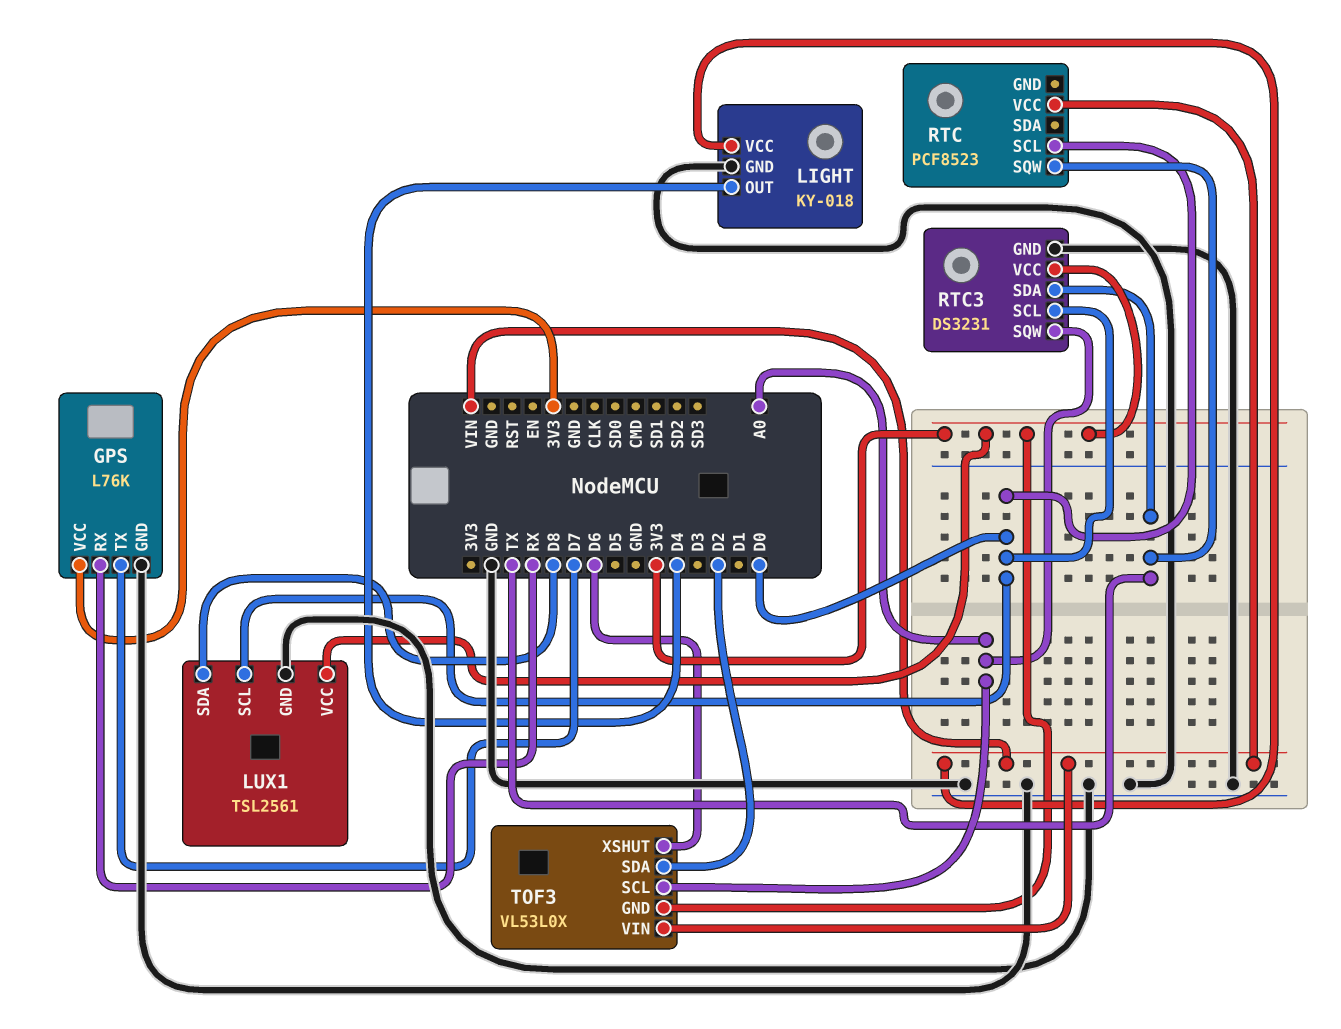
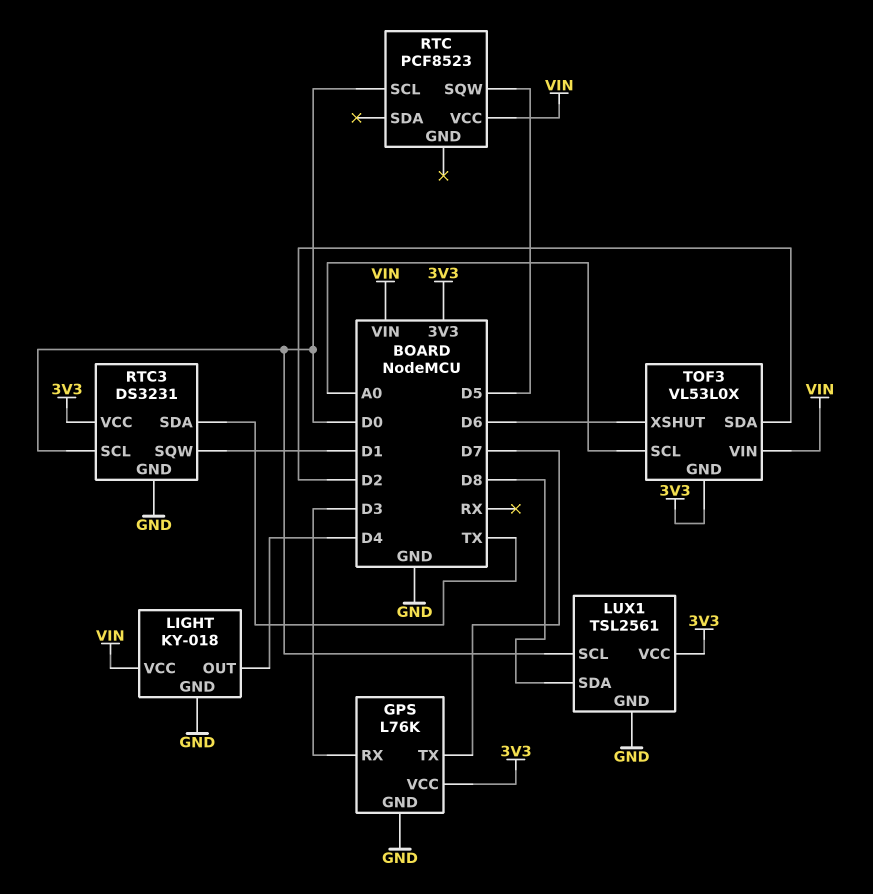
GPS pin RX: RX -> D3
RTC pin SQW: TX -> D5
RTC3 pin SQW: A0 -> D1

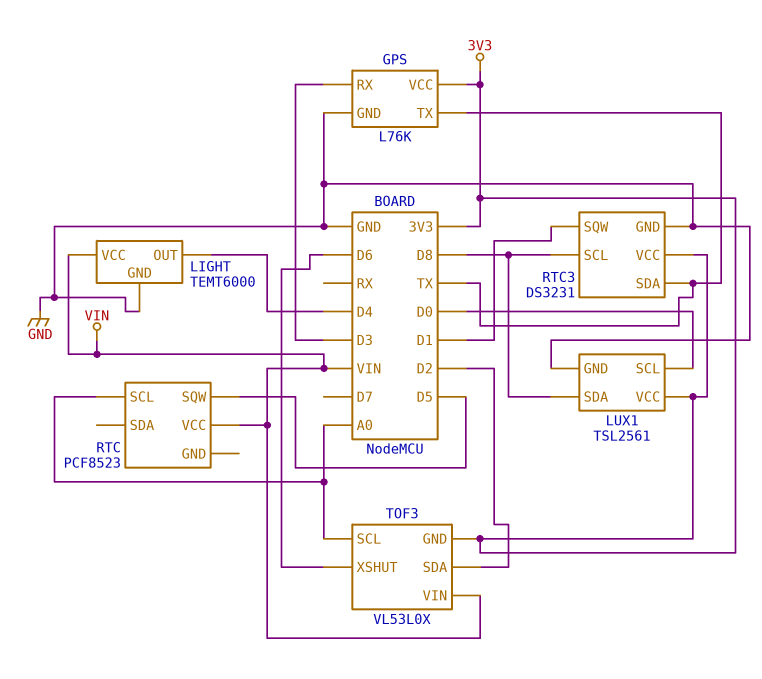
GPS pin TX: D7 -> TX
LIGHT: KY-018 -> TEMT6000
RTC pin SCL: D0 -> A0
RTC3 pin SCL: D0 -> D8

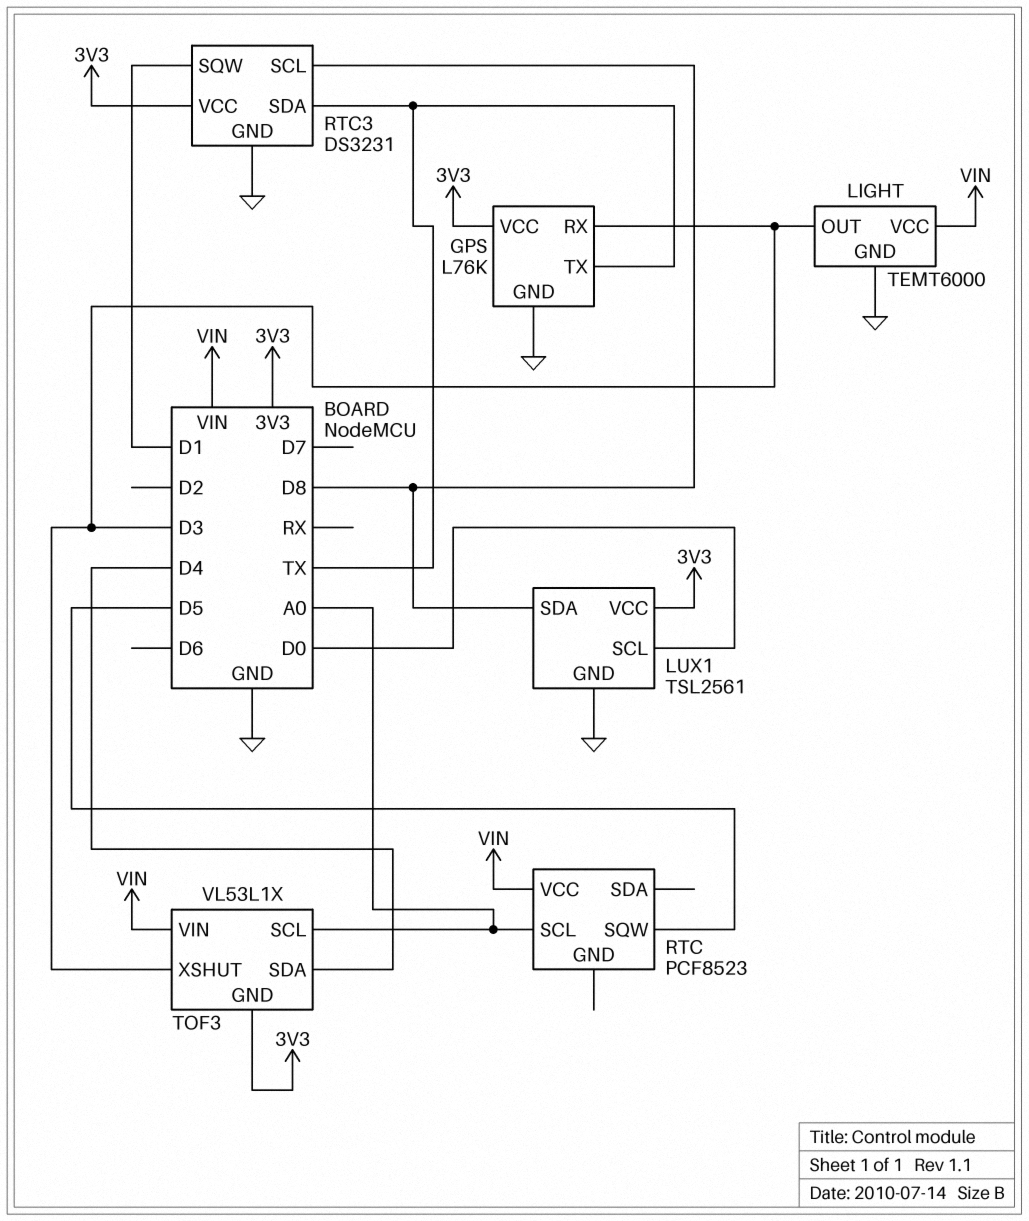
LIGHT pin OUT: D4 -> D3
TOF3: VL53L0X -> VL53L1X
TOF3 pin SDA: D2 -> D4
TOF3 pin XSHUT: D6 -> D3

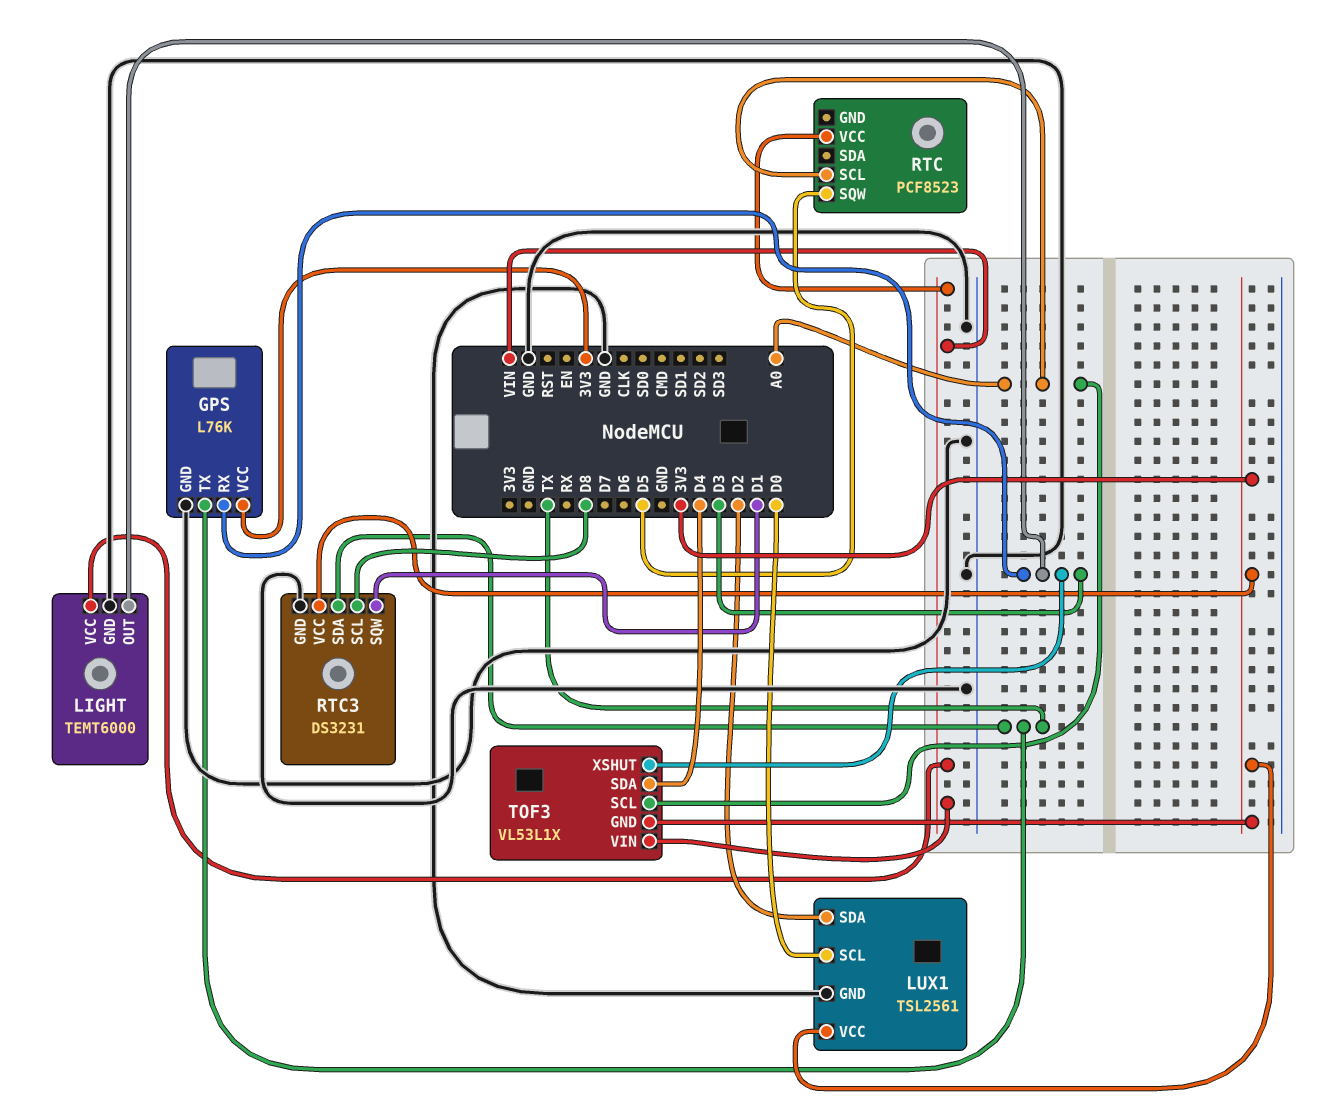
LUX1 pin SDA: D8 -> D2

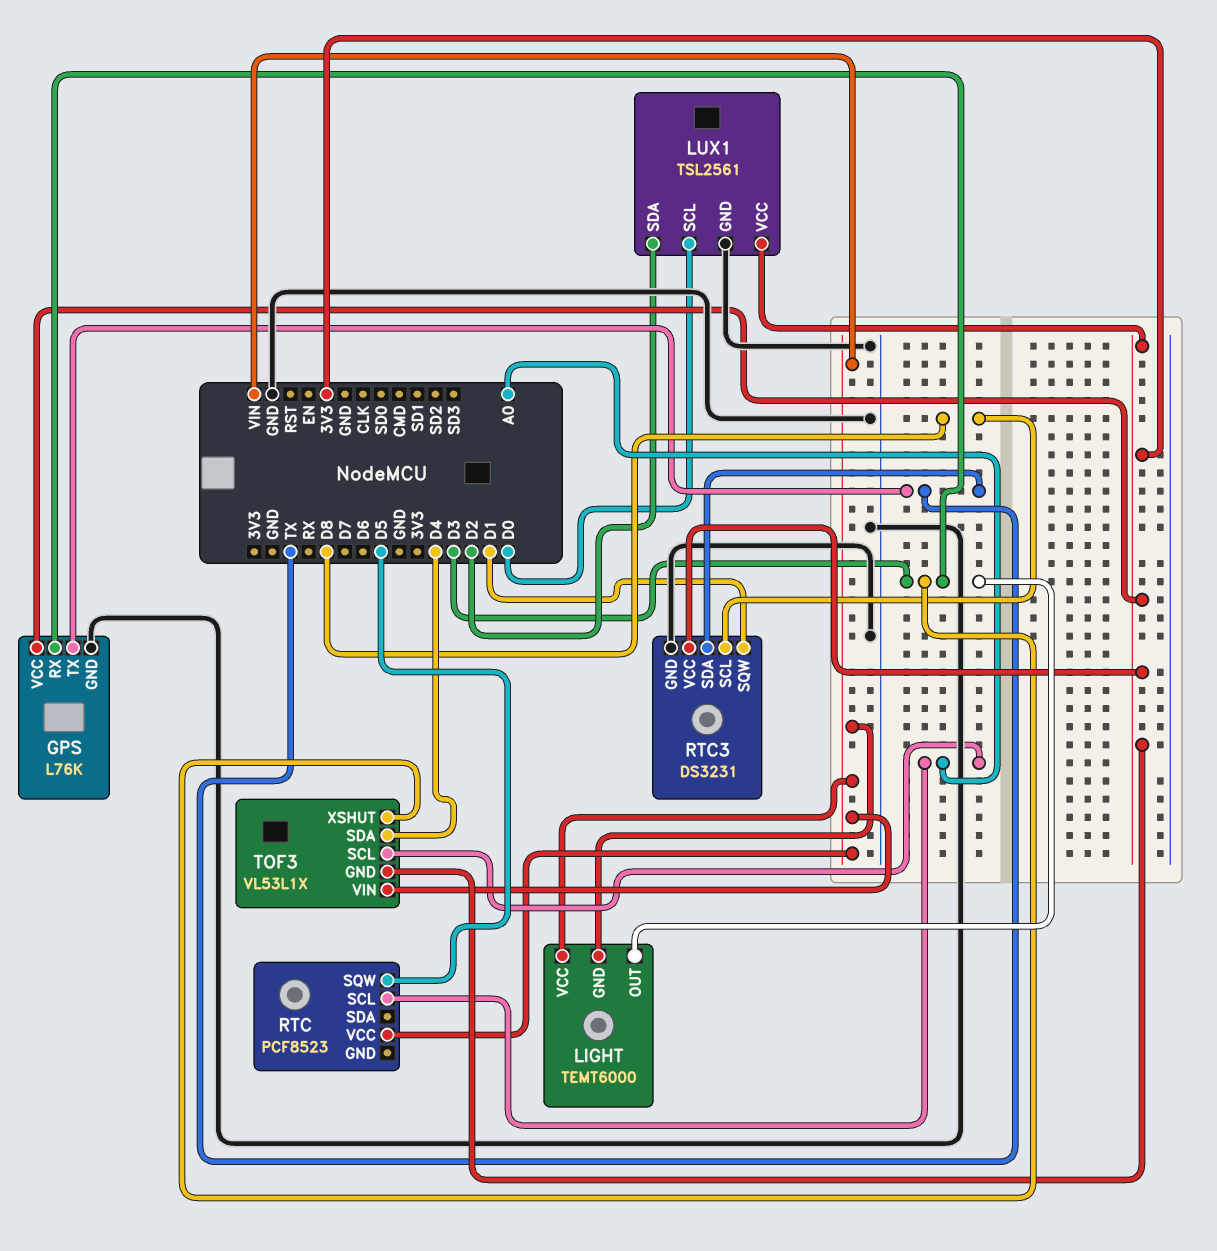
LIGHT pin GND: GND -> VIN

